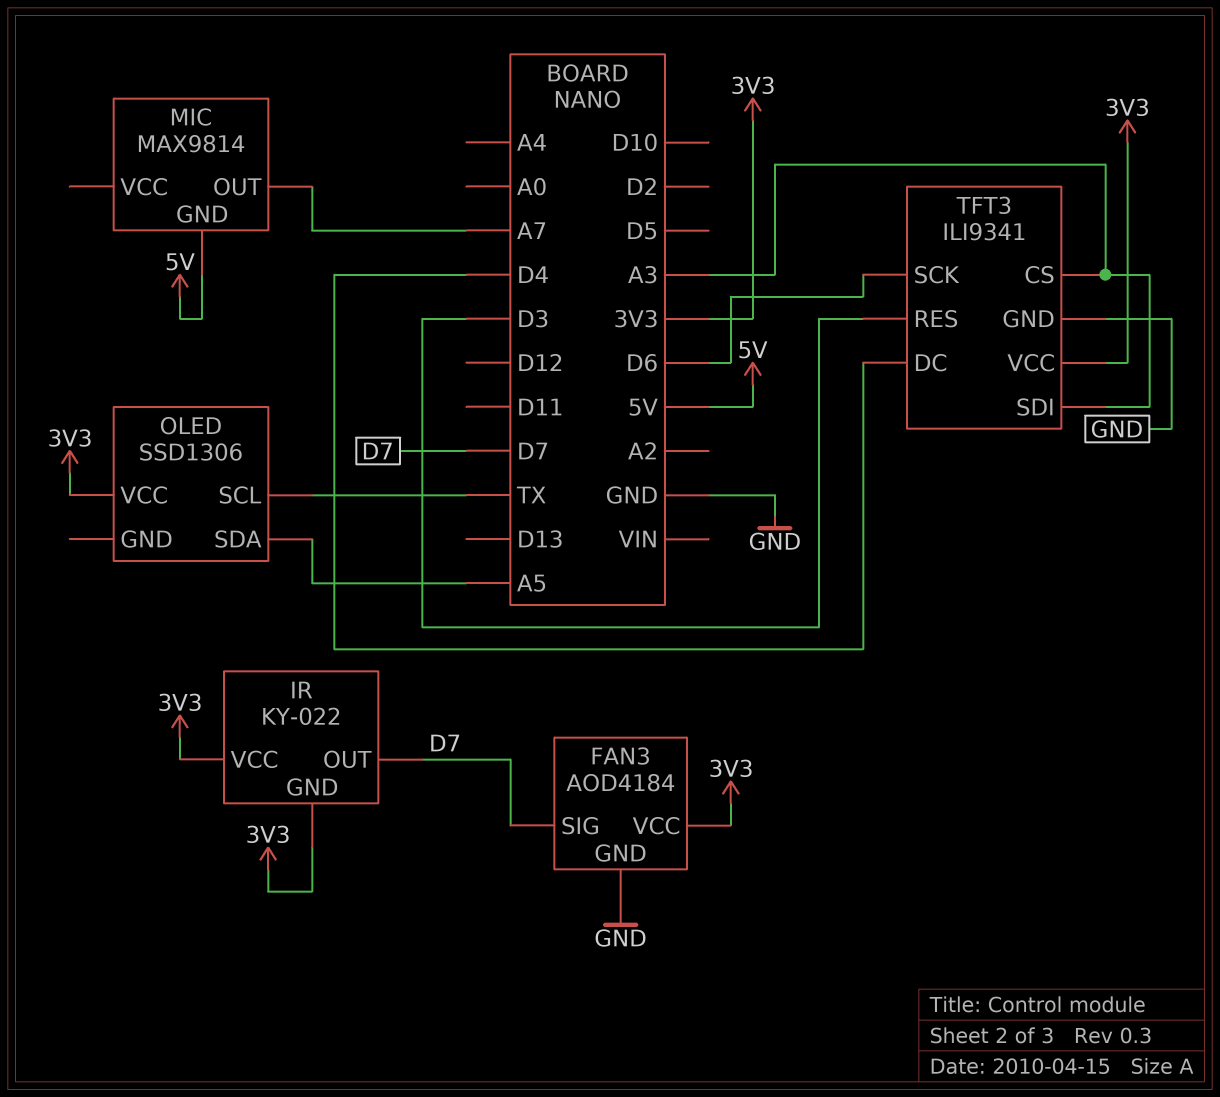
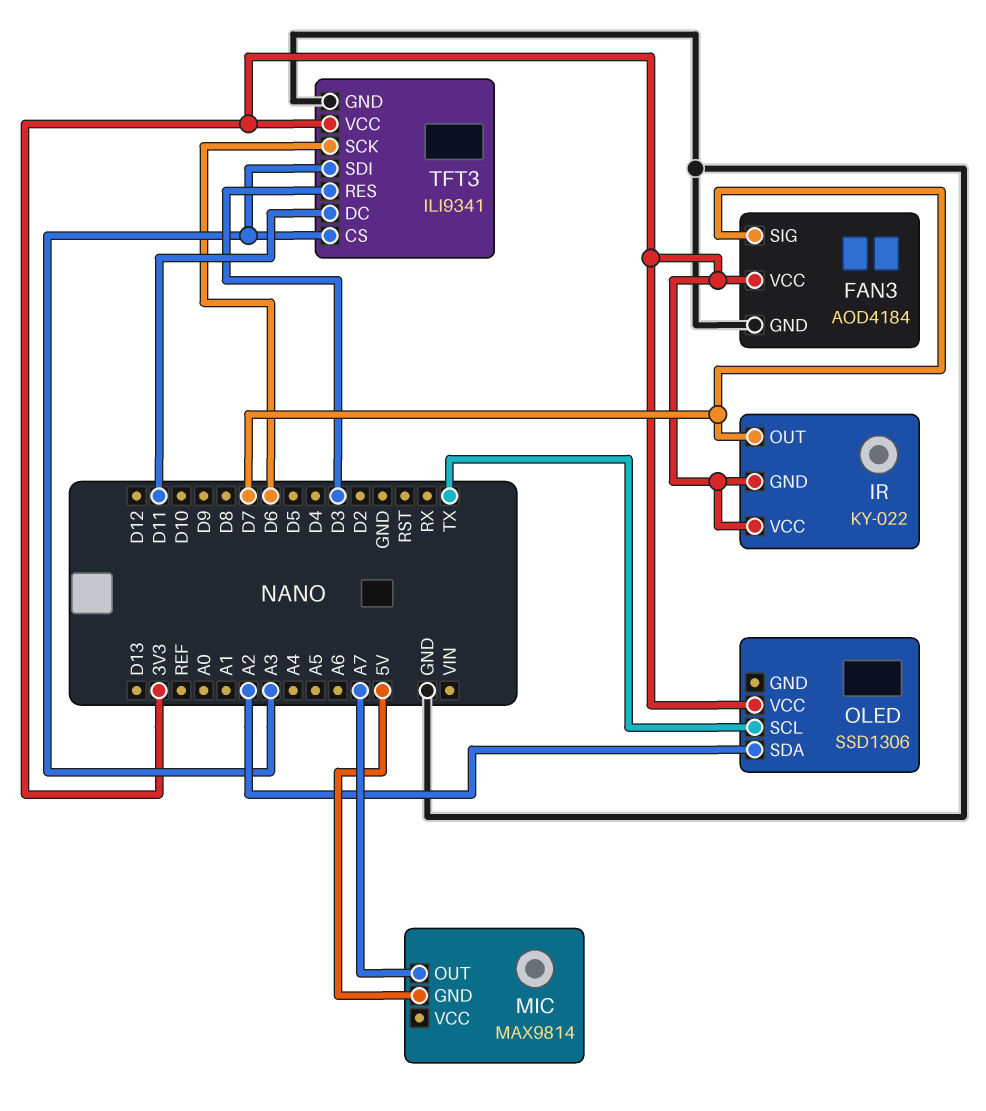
OLED pin SDA: A5 -> A2
TFT3 pin DC: D4 -> D11

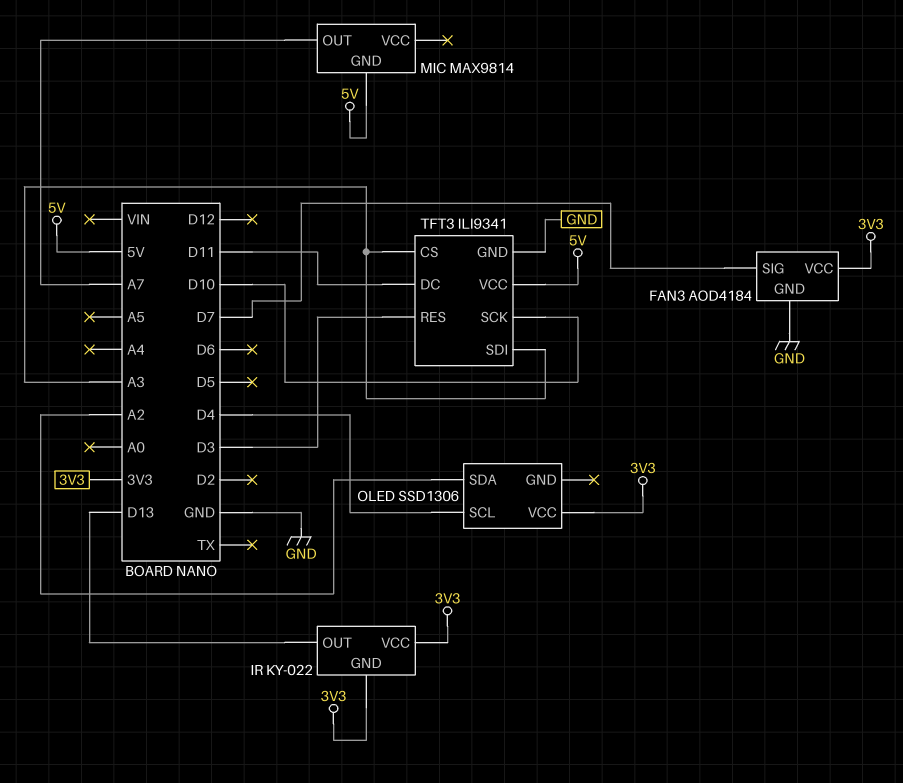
IR pin OUT: D7 -> D13
OLED pin SCL: TX -> D4
TFT3 pin SCK: D6 -> D10
TFT3 pin VCC: 3V3 -> 5V

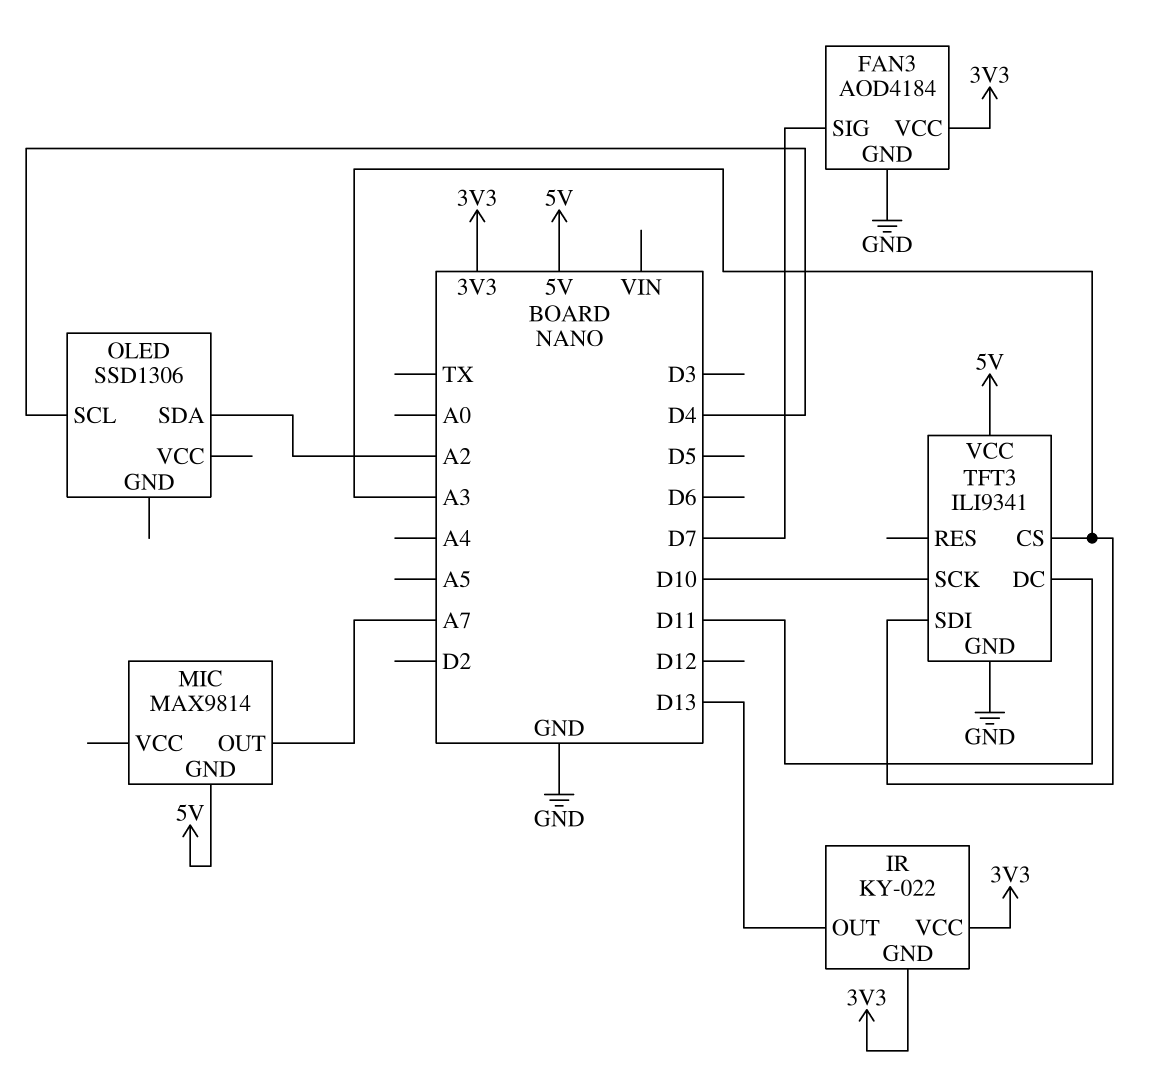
OLED pin VCC: 3V3 -> none
TFT3 pin RES: D3 -> none

